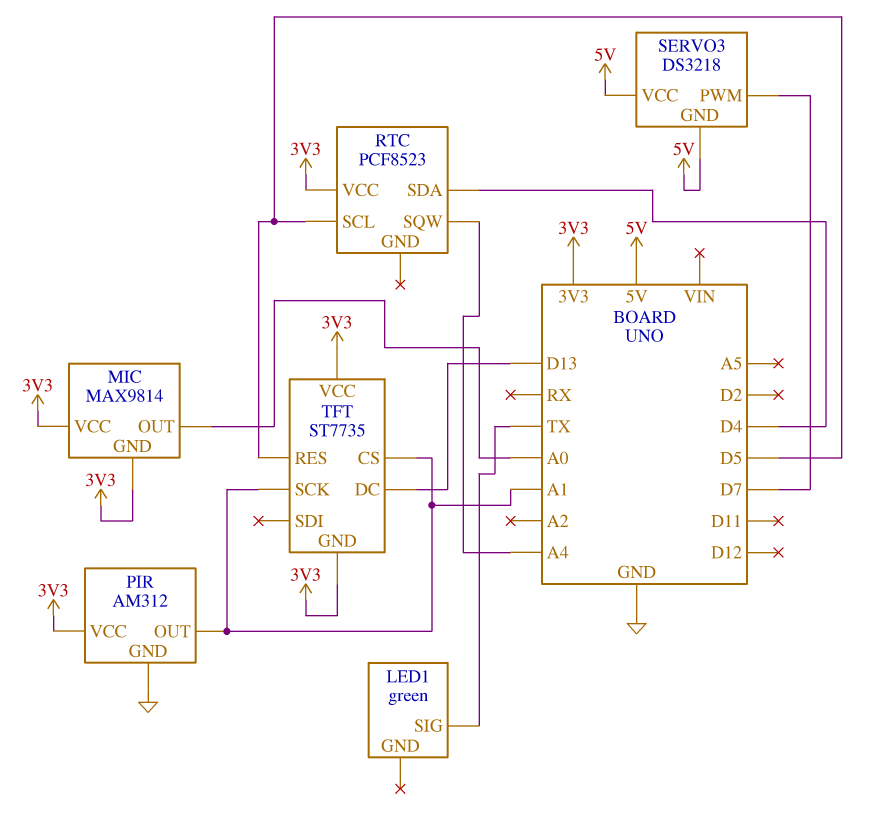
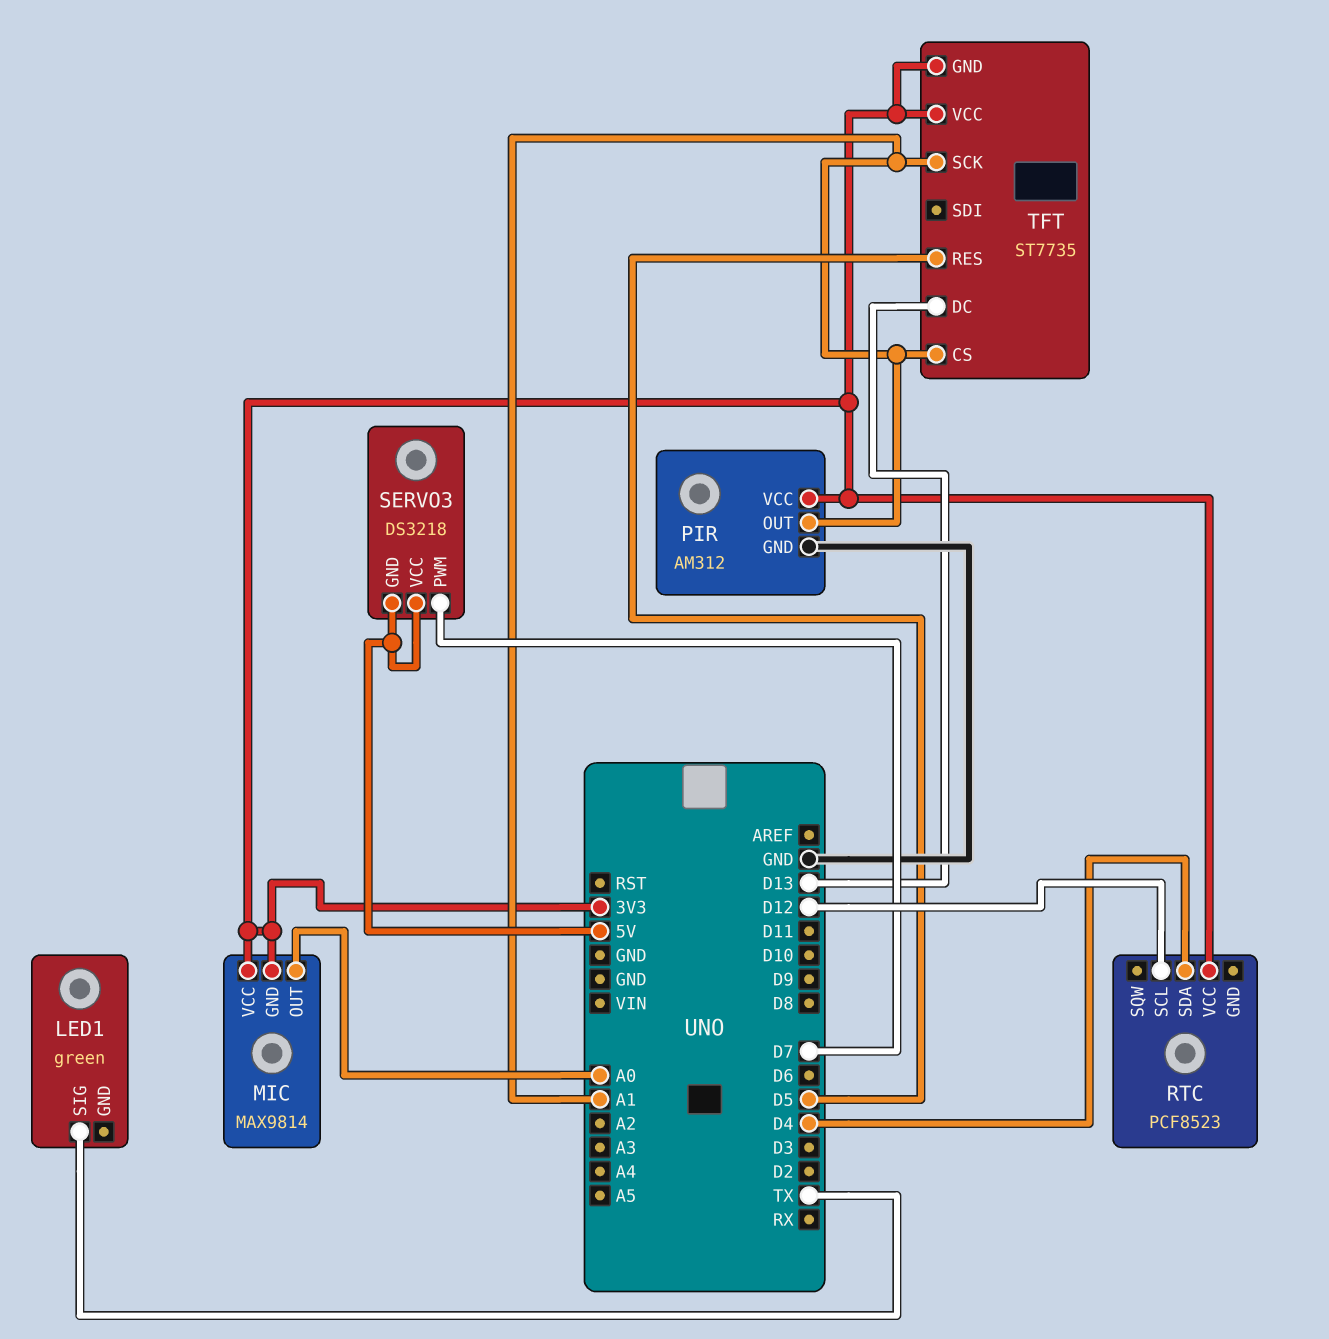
RTC pin SCL: D5 -> D12
RTC pin SQW: A4 -> none

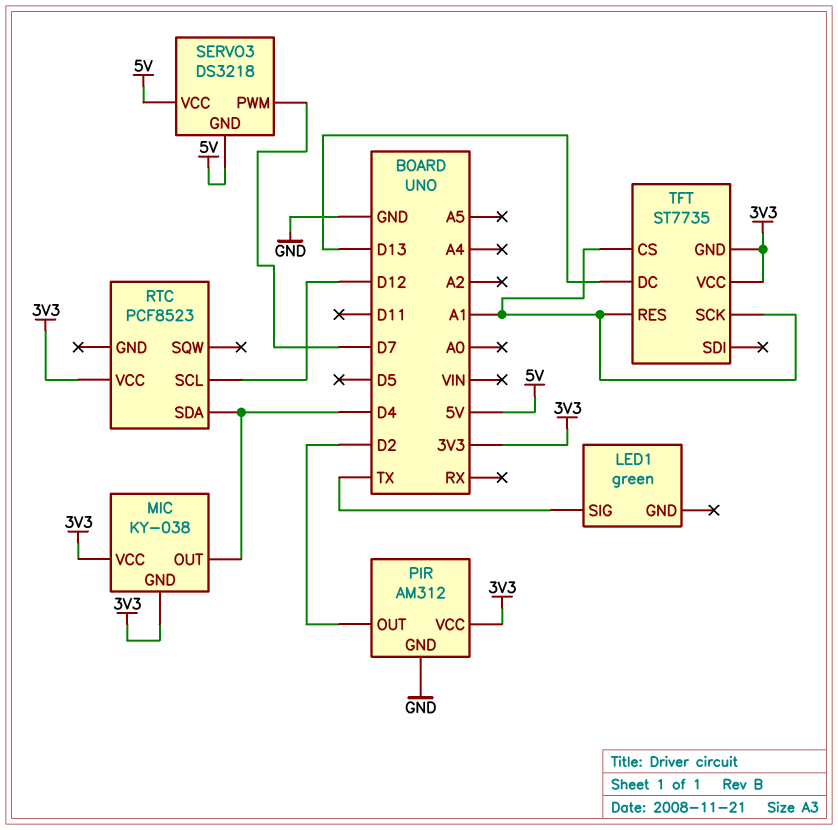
MIC: MAX9814 -> KY-038
MIC pin OUT: A0 -> D4
PIR pin OUT: A1 -> D2
TFT pin RES: D5 -> A1

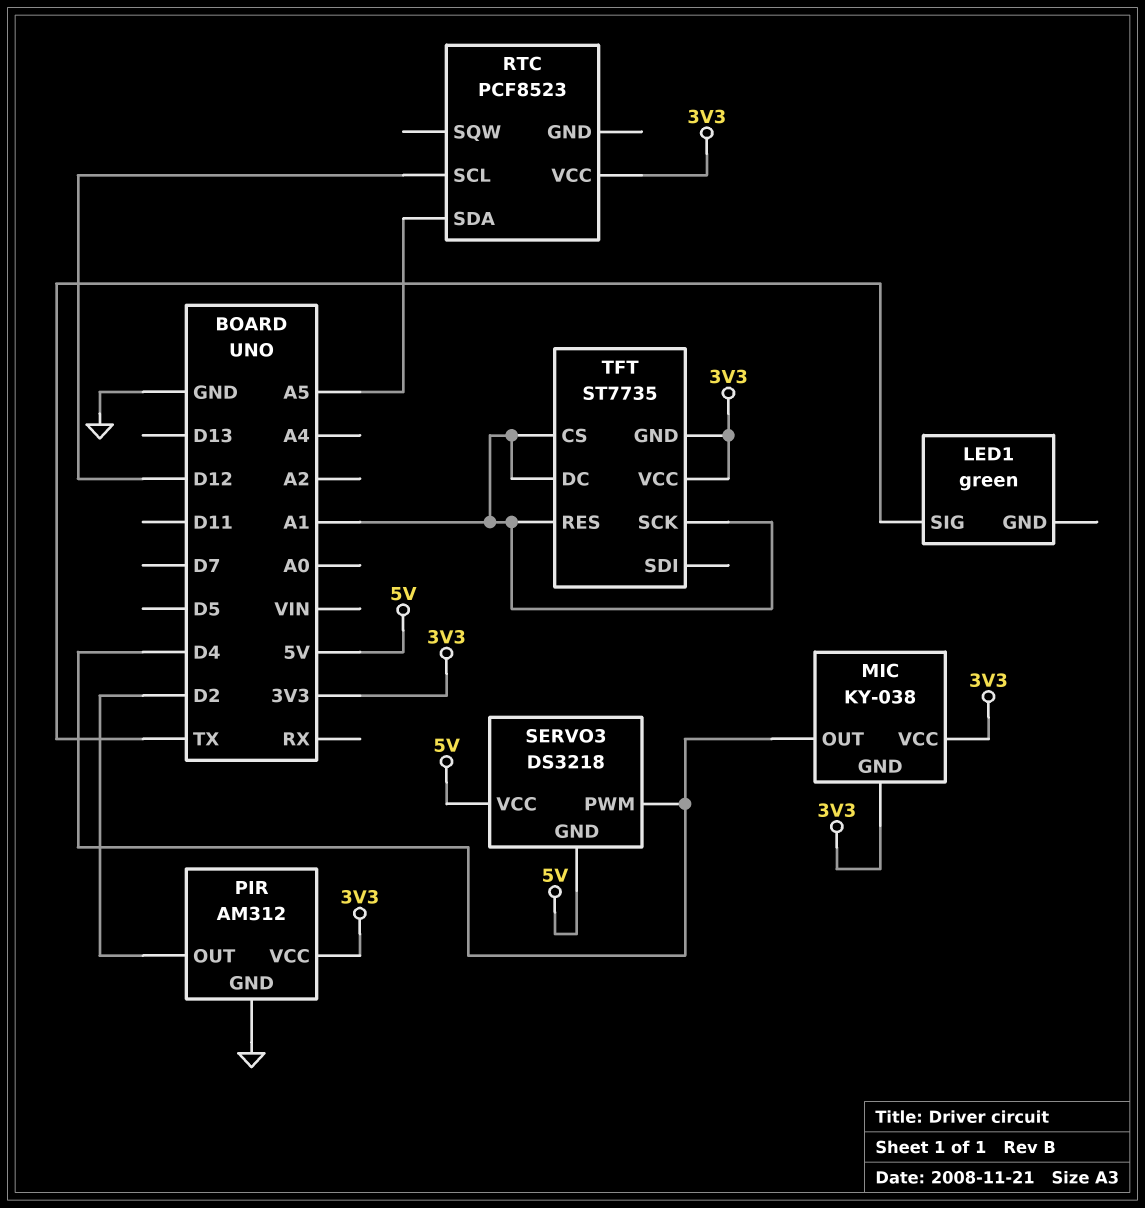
RTC pin SDA: D4 -> A5
SERVO3 pin PWM: D7 -> D4
TFT pin DC: D13 -> A1

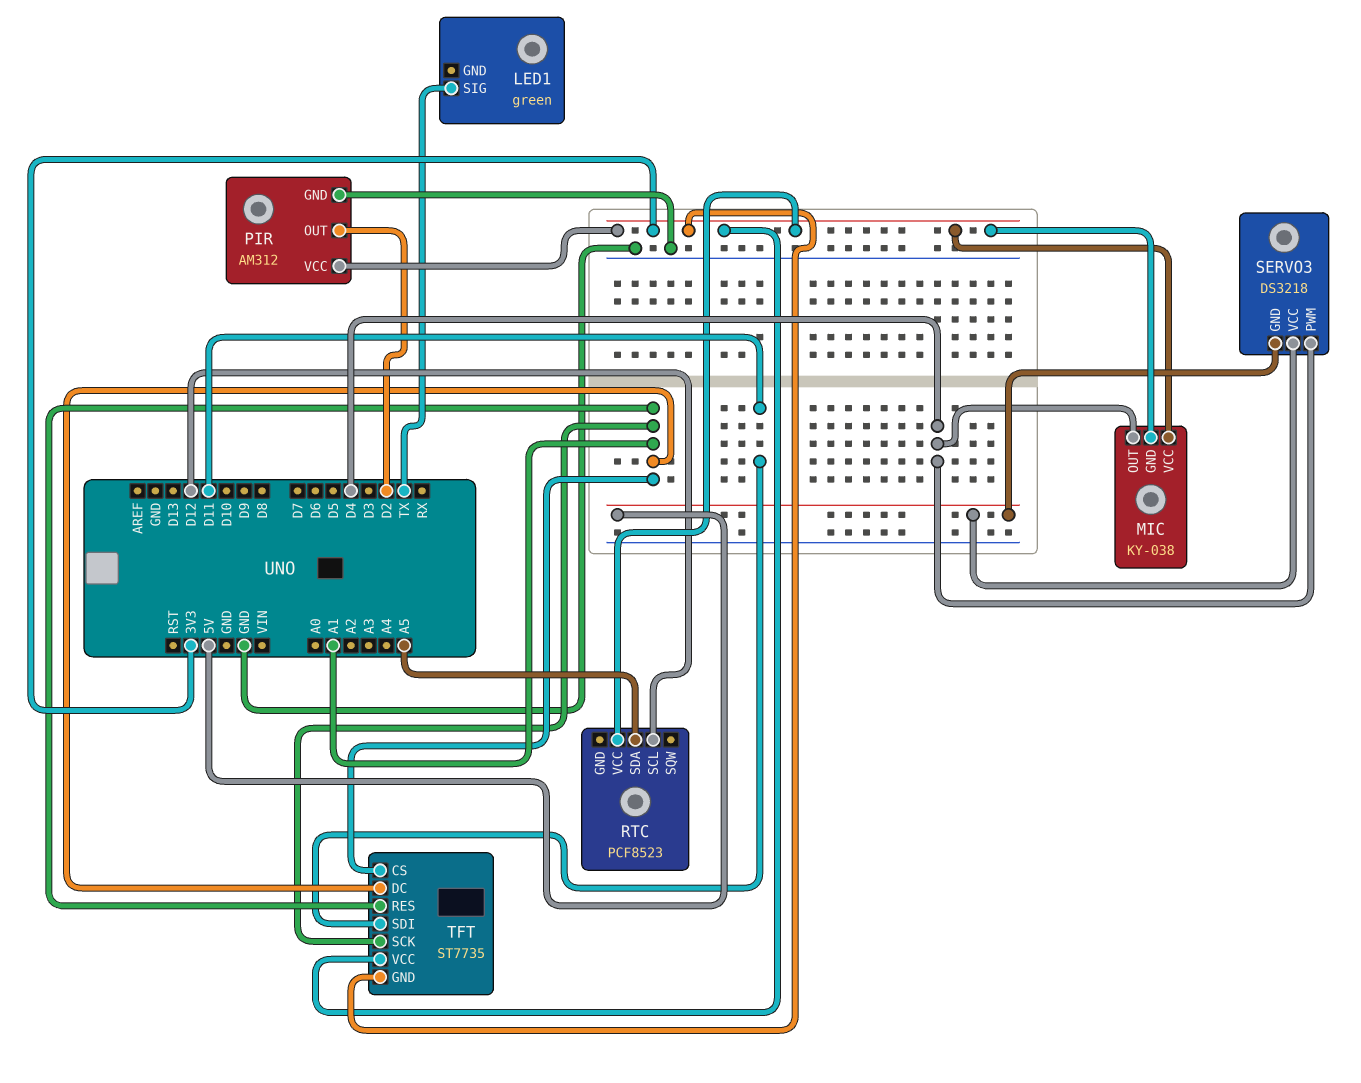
TFT pin SDI: none -> D11

